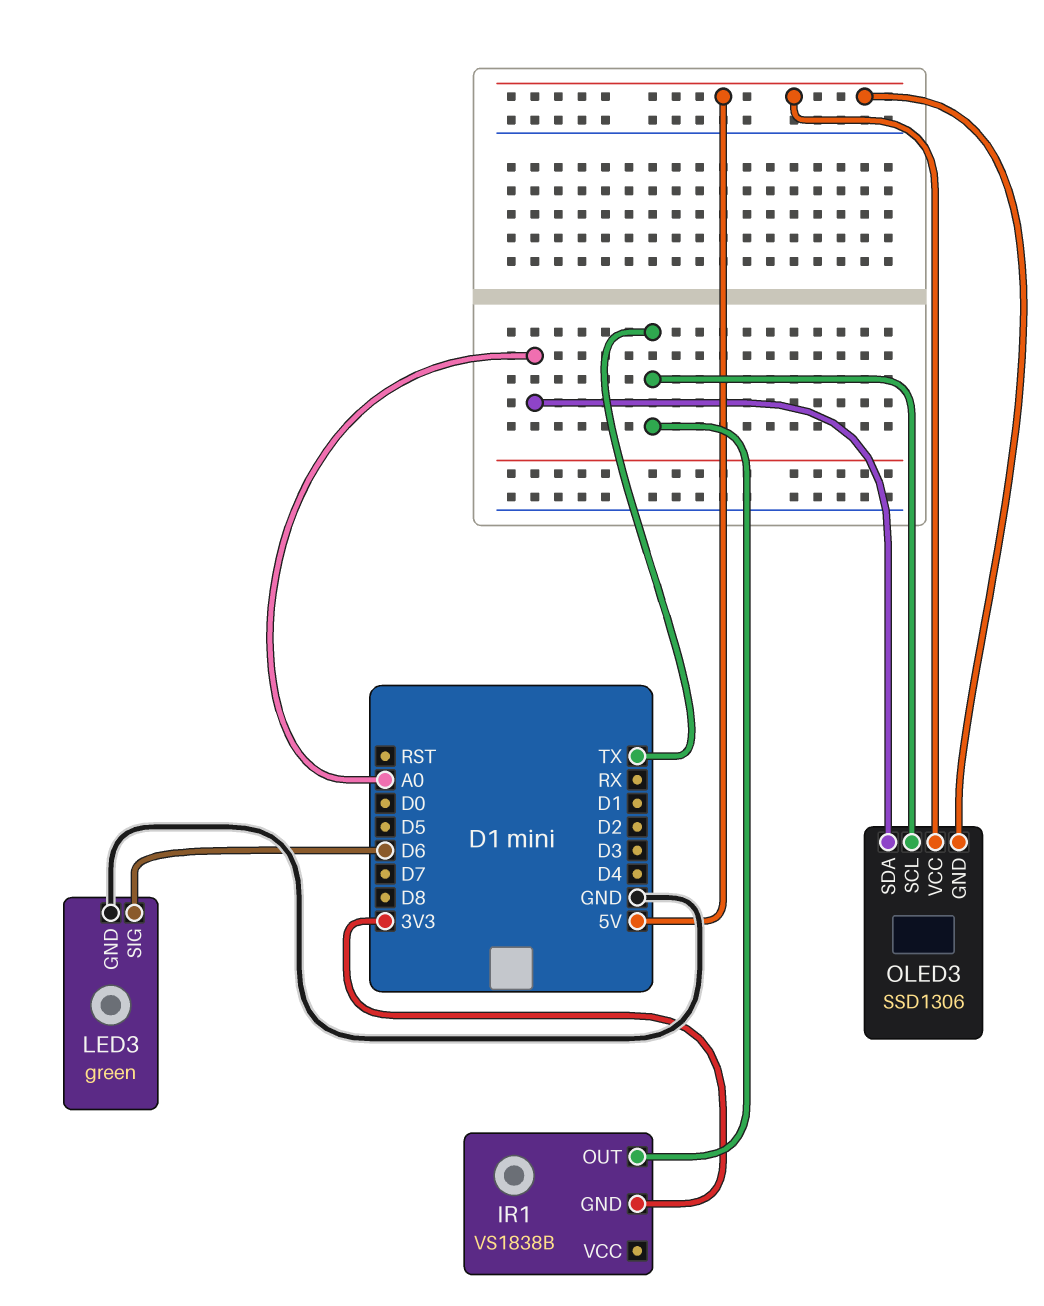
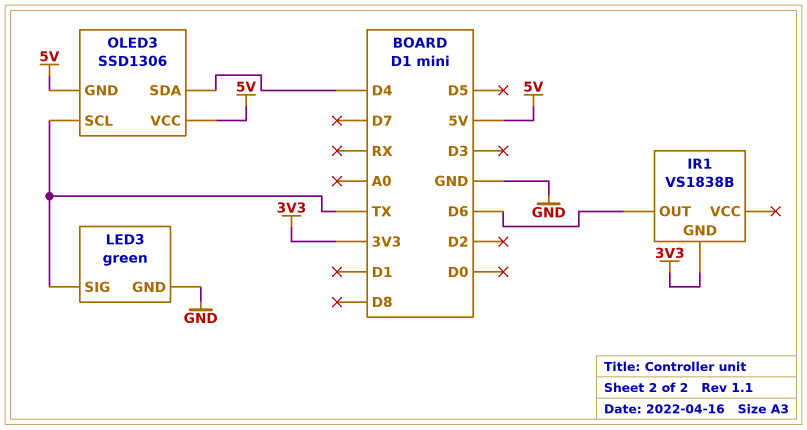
IR1 pin OUT: TX -> D6
LED3 pin SIG: D6 -> TX
OLED3 pin SDA: A0 -> D4

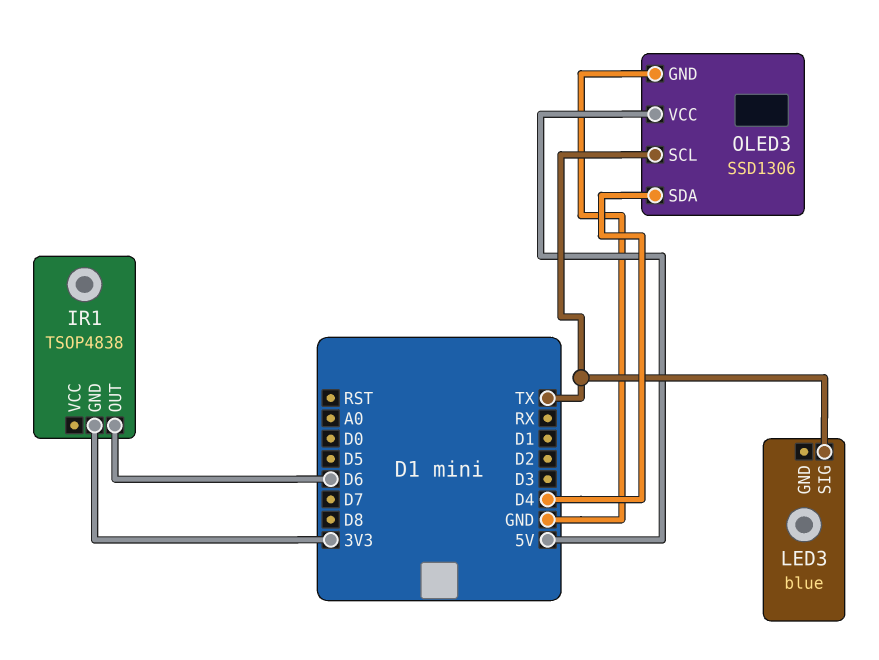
IR1: VS1838B -> TSOP4838
LED3: green -> blue
LED3 pin GND: GND -> none
OLED3 pin GND: 5V -> GND

